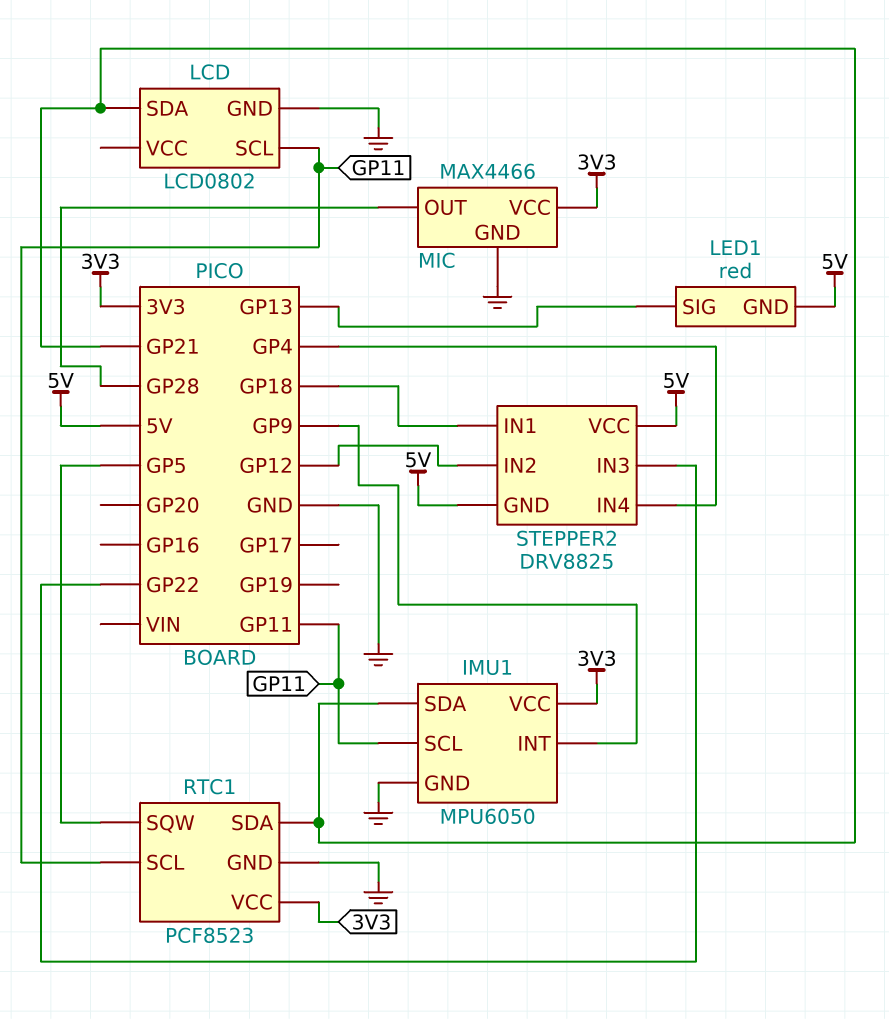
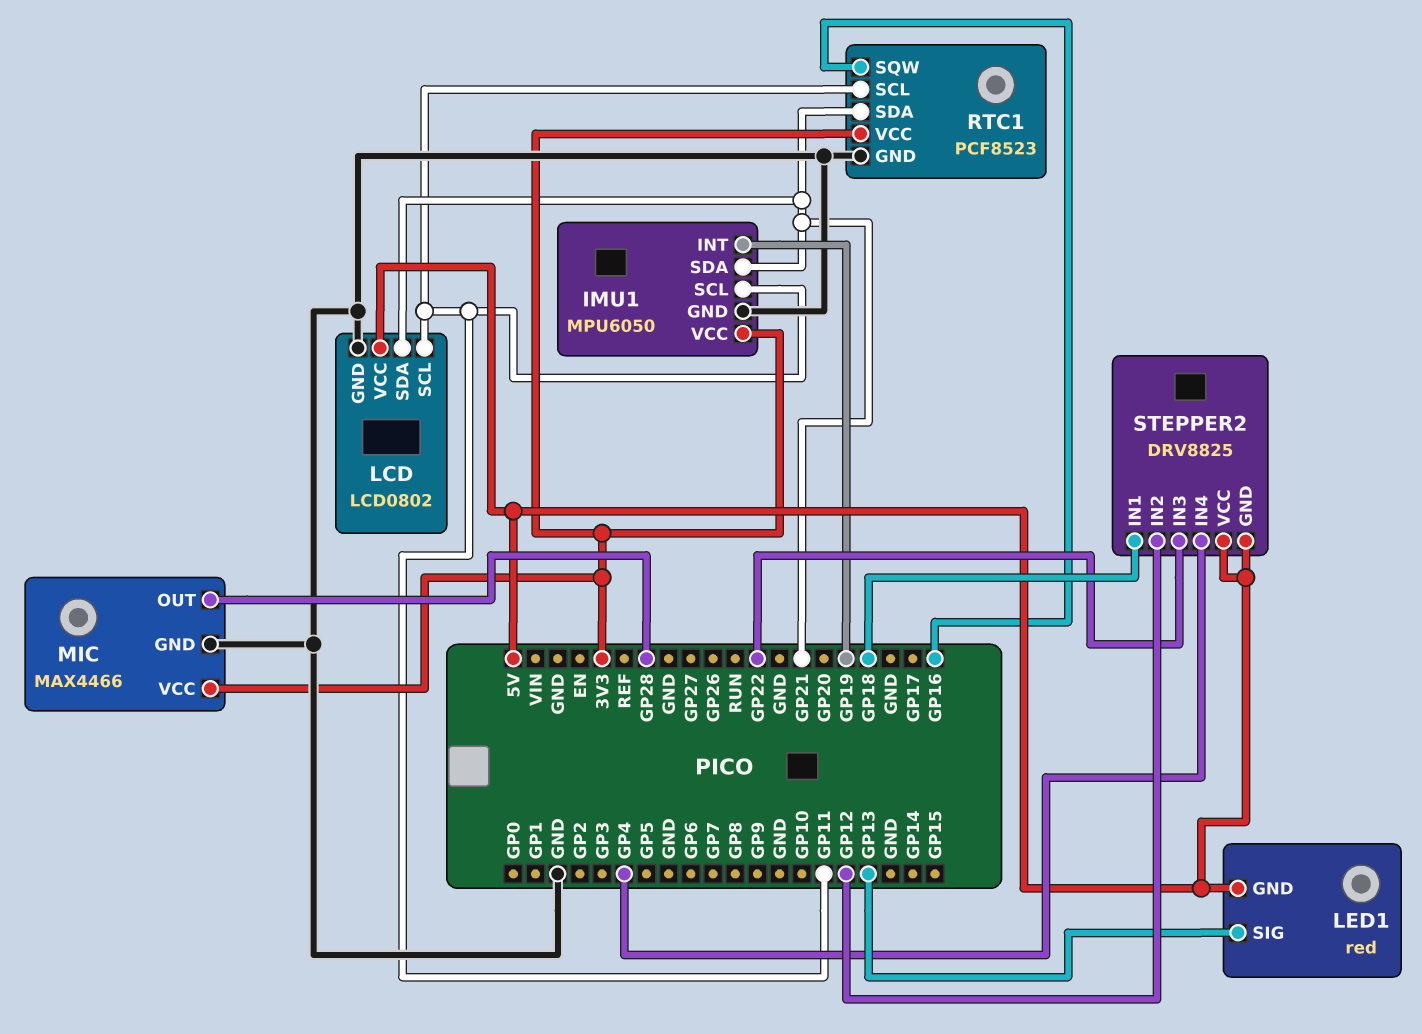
IMU1 pin INT: GP9 -> GP19
LCD pin VCC: none -> 5V
RTC1 pin SQW: GP5 -> GP16

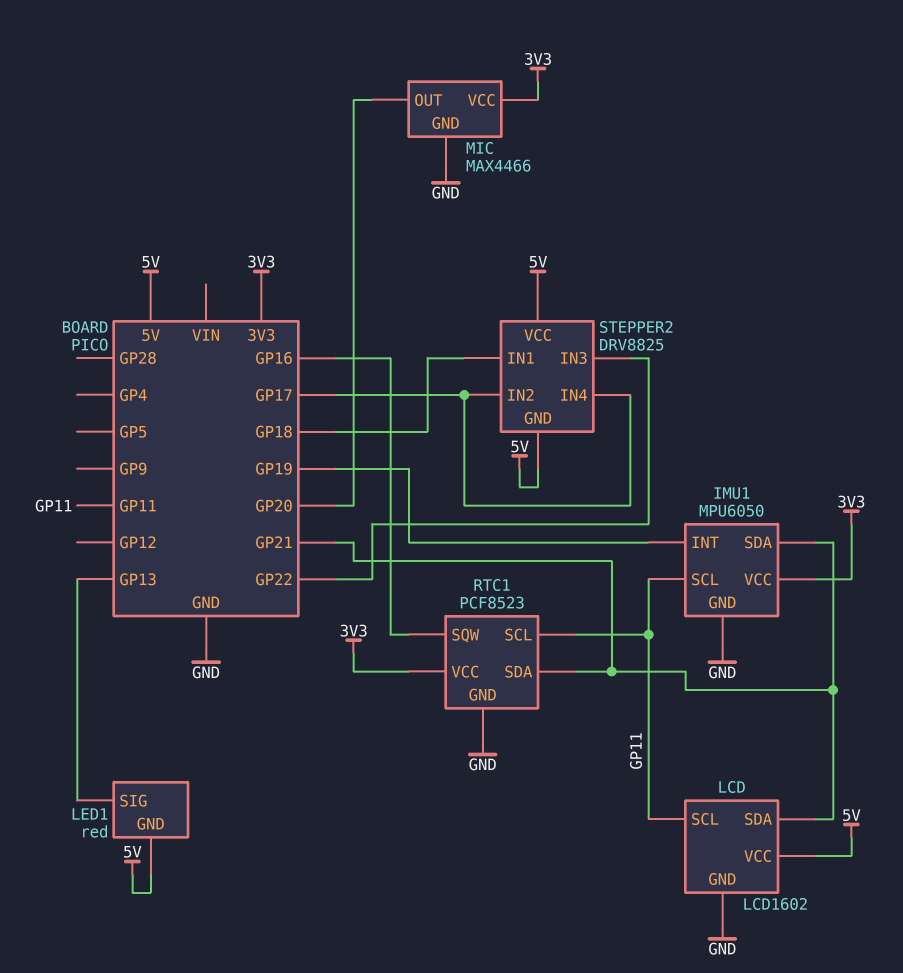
LCD: LCD0802 -> LCD1602
MIC pin OUT: GP28 -> GP20
STEPPER2 pin IN2: GP12 -> GP17
STEPPER2 pin IN4: GP4 -> GP17

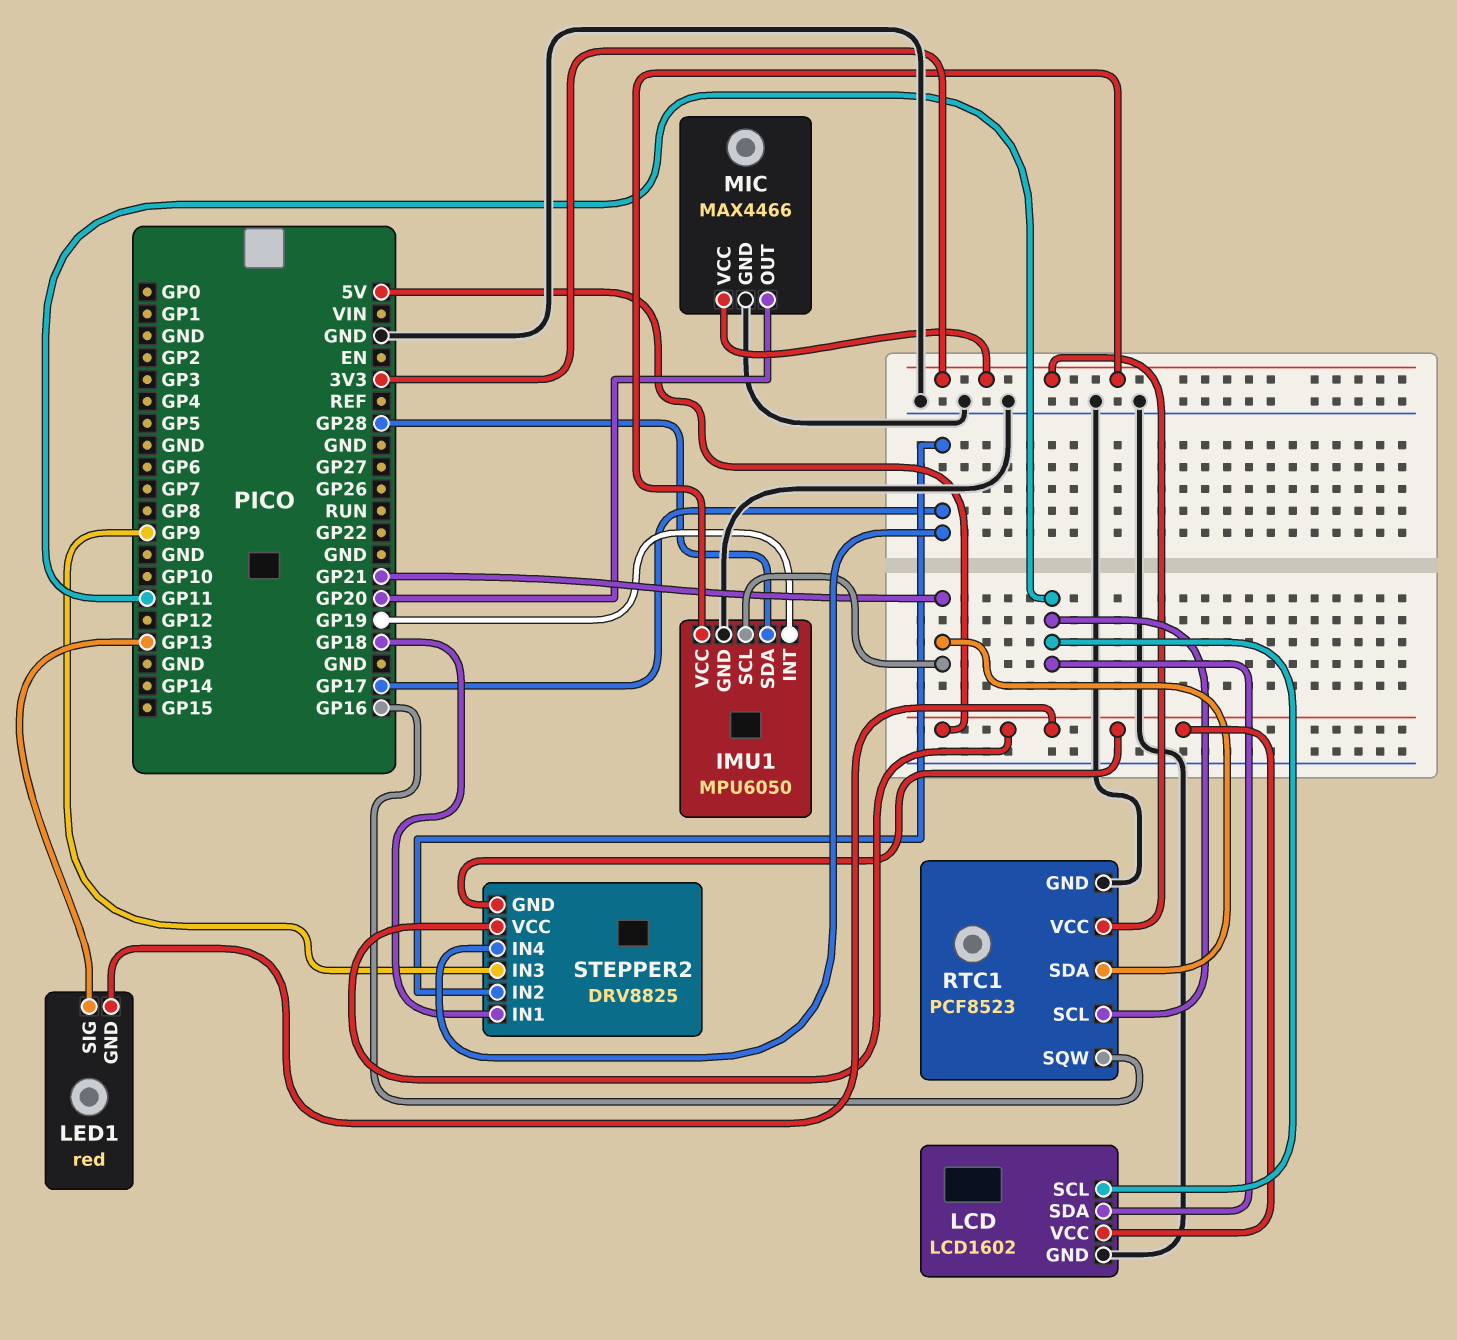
IMU1 pin SCL: GP11 -> GP21
IMU1 pin SDA: GP21 -> GP28
LCD pin SDA: GP21 -> GP11
STEPPER2 pin IN3: GP22 -> GP9

